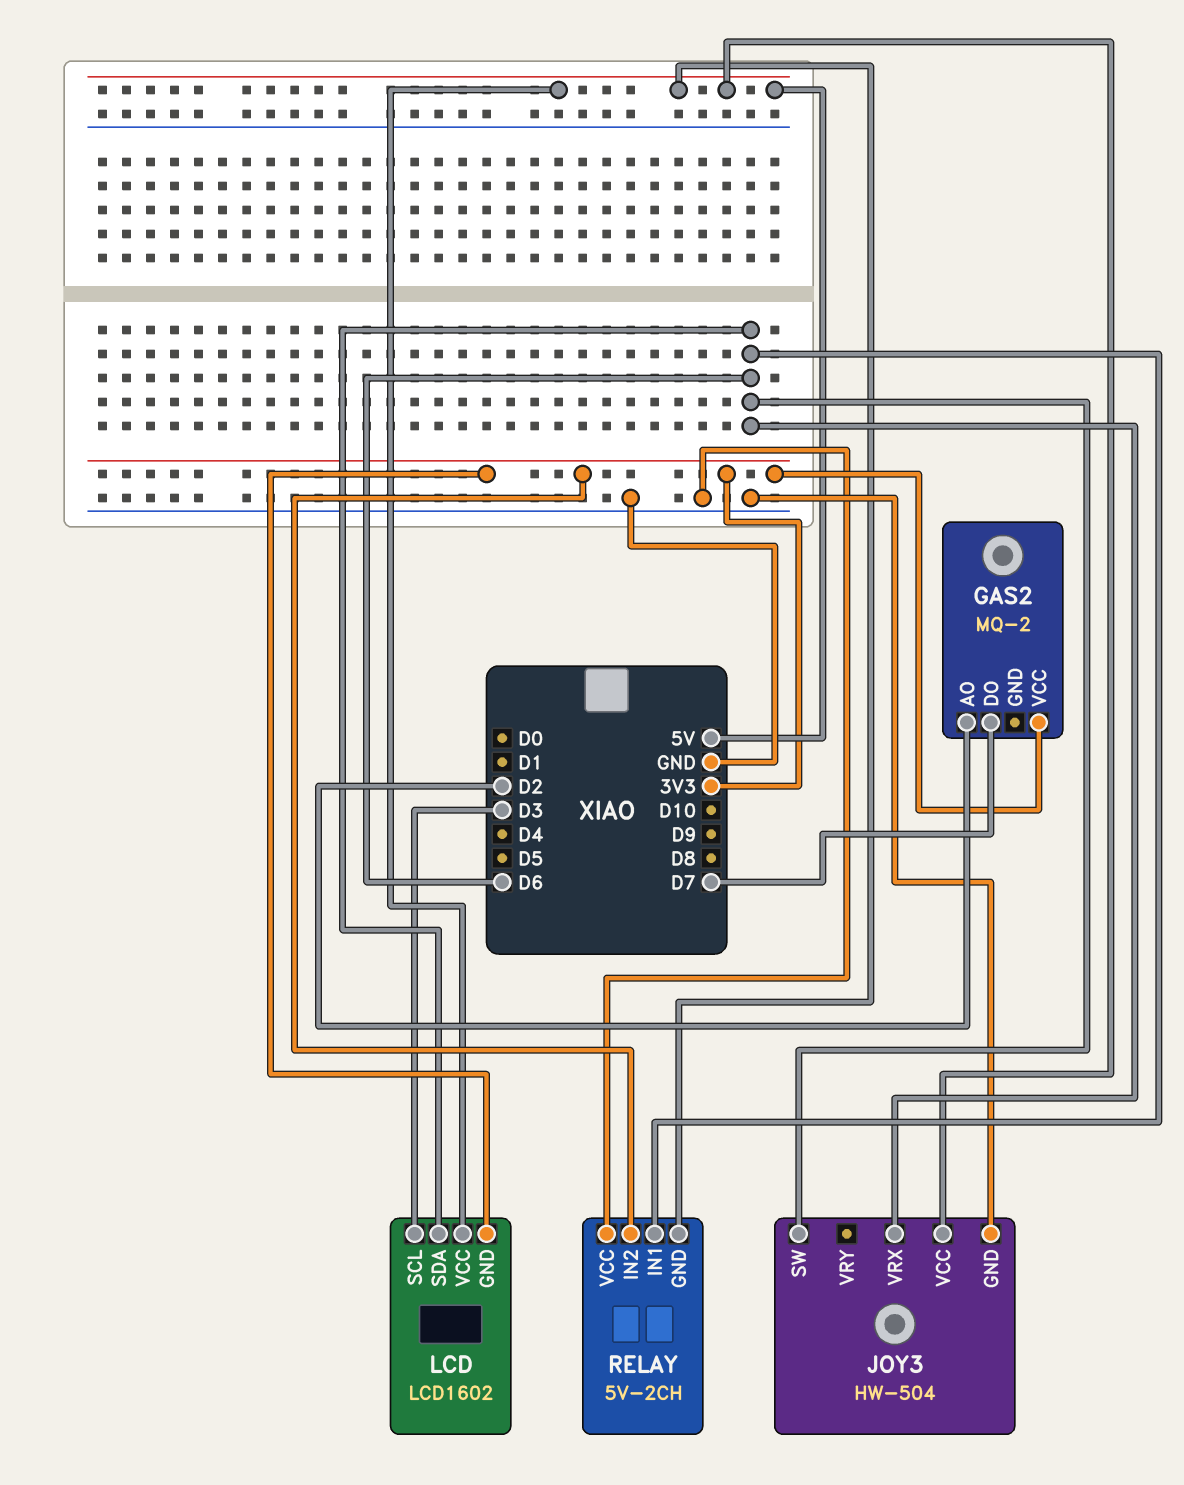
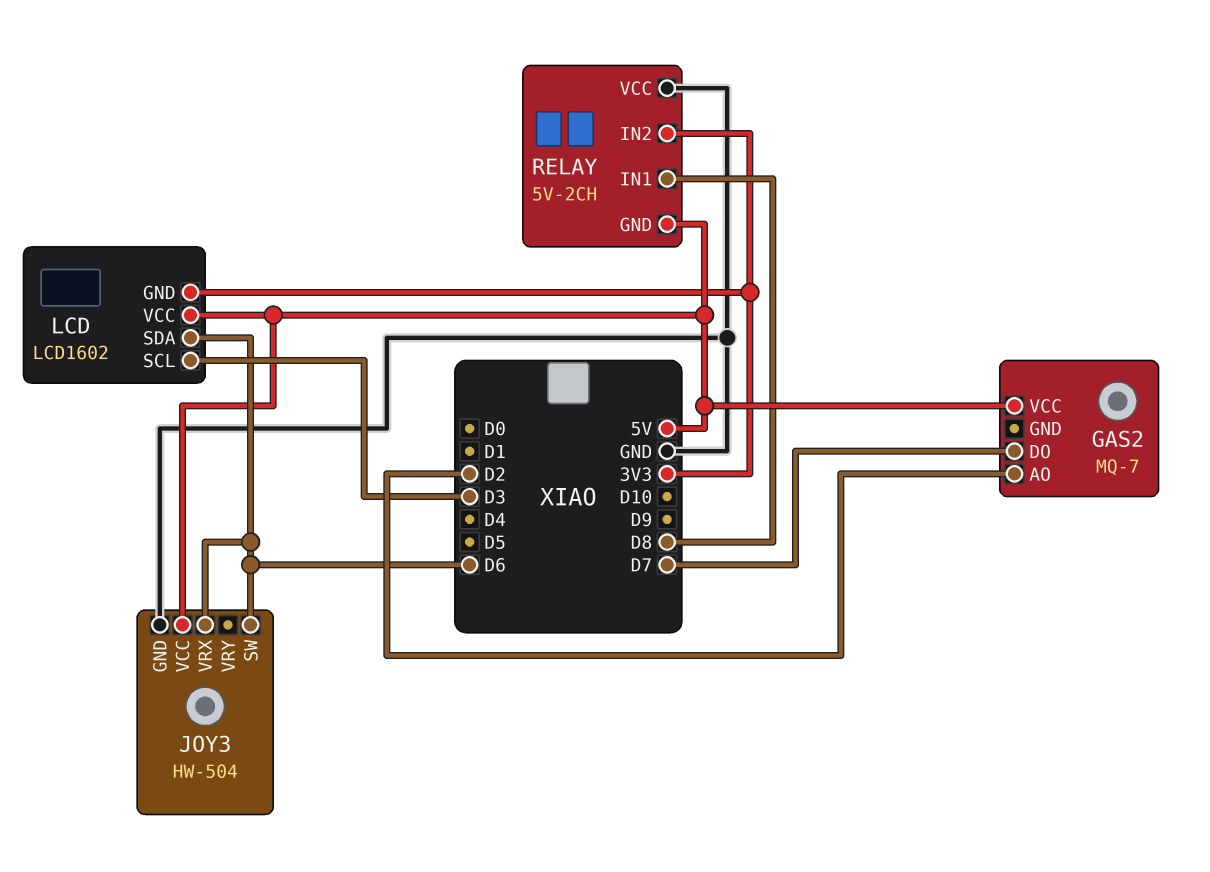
GAS2: MQ-2 -> MQ-7
GAS2 pin VCC: 3V3 -> 5V
RELAY pin IN1: D6 -> D8

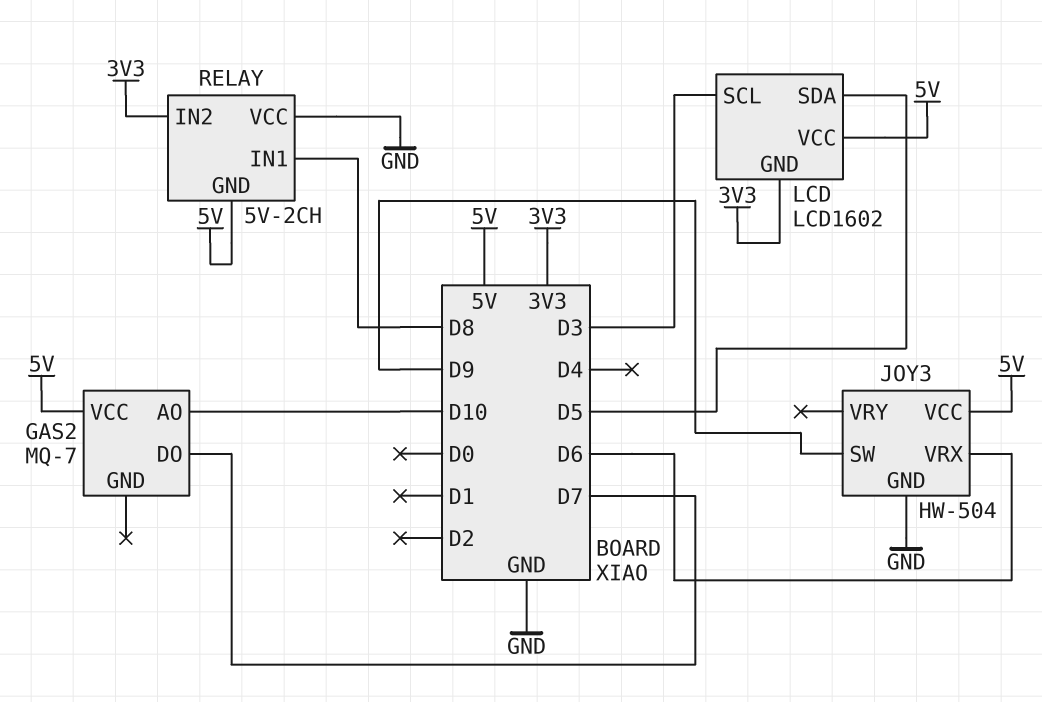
GAS2 pin AO: D2 -> D10
JOY3 pin SW: D6 -> D9
LCD pin SDA: D6 -> D5

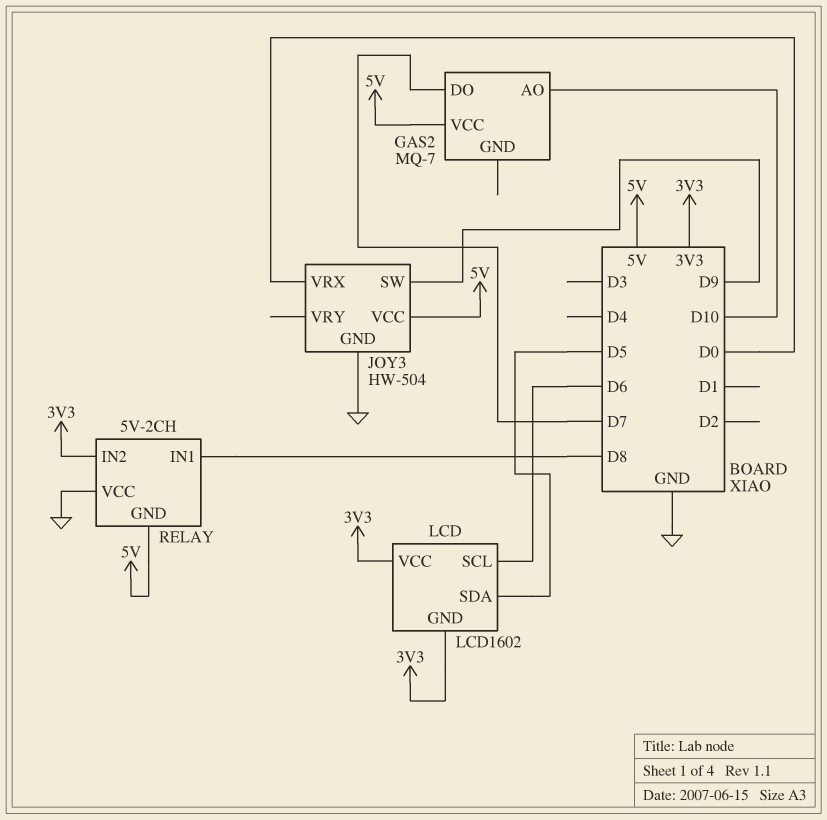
JOY3 pin VRX: D6 -> D0
LCD pin SCL: D3 -> D6
LCD pin VCC: 5V -> 3V3

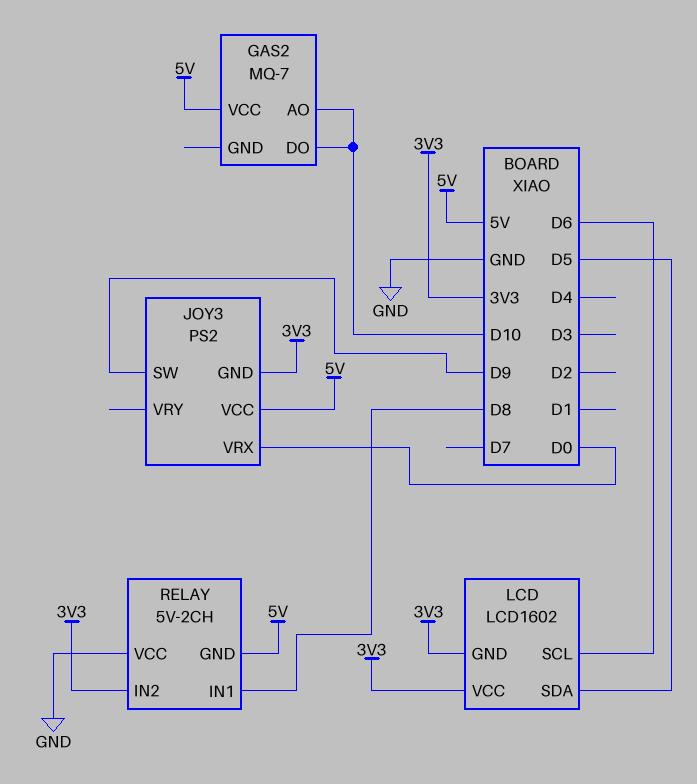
GAS2 pin DO: D7 -> D10
JOY3: HW-504 -> PS2
JOY3 pin GND: GND -> 3V3

